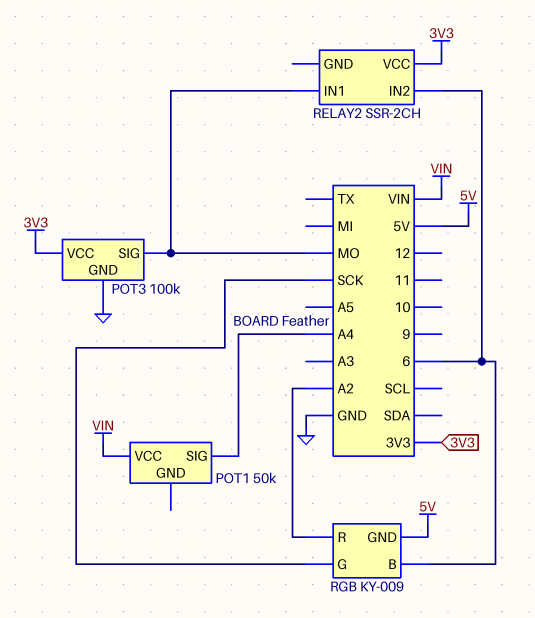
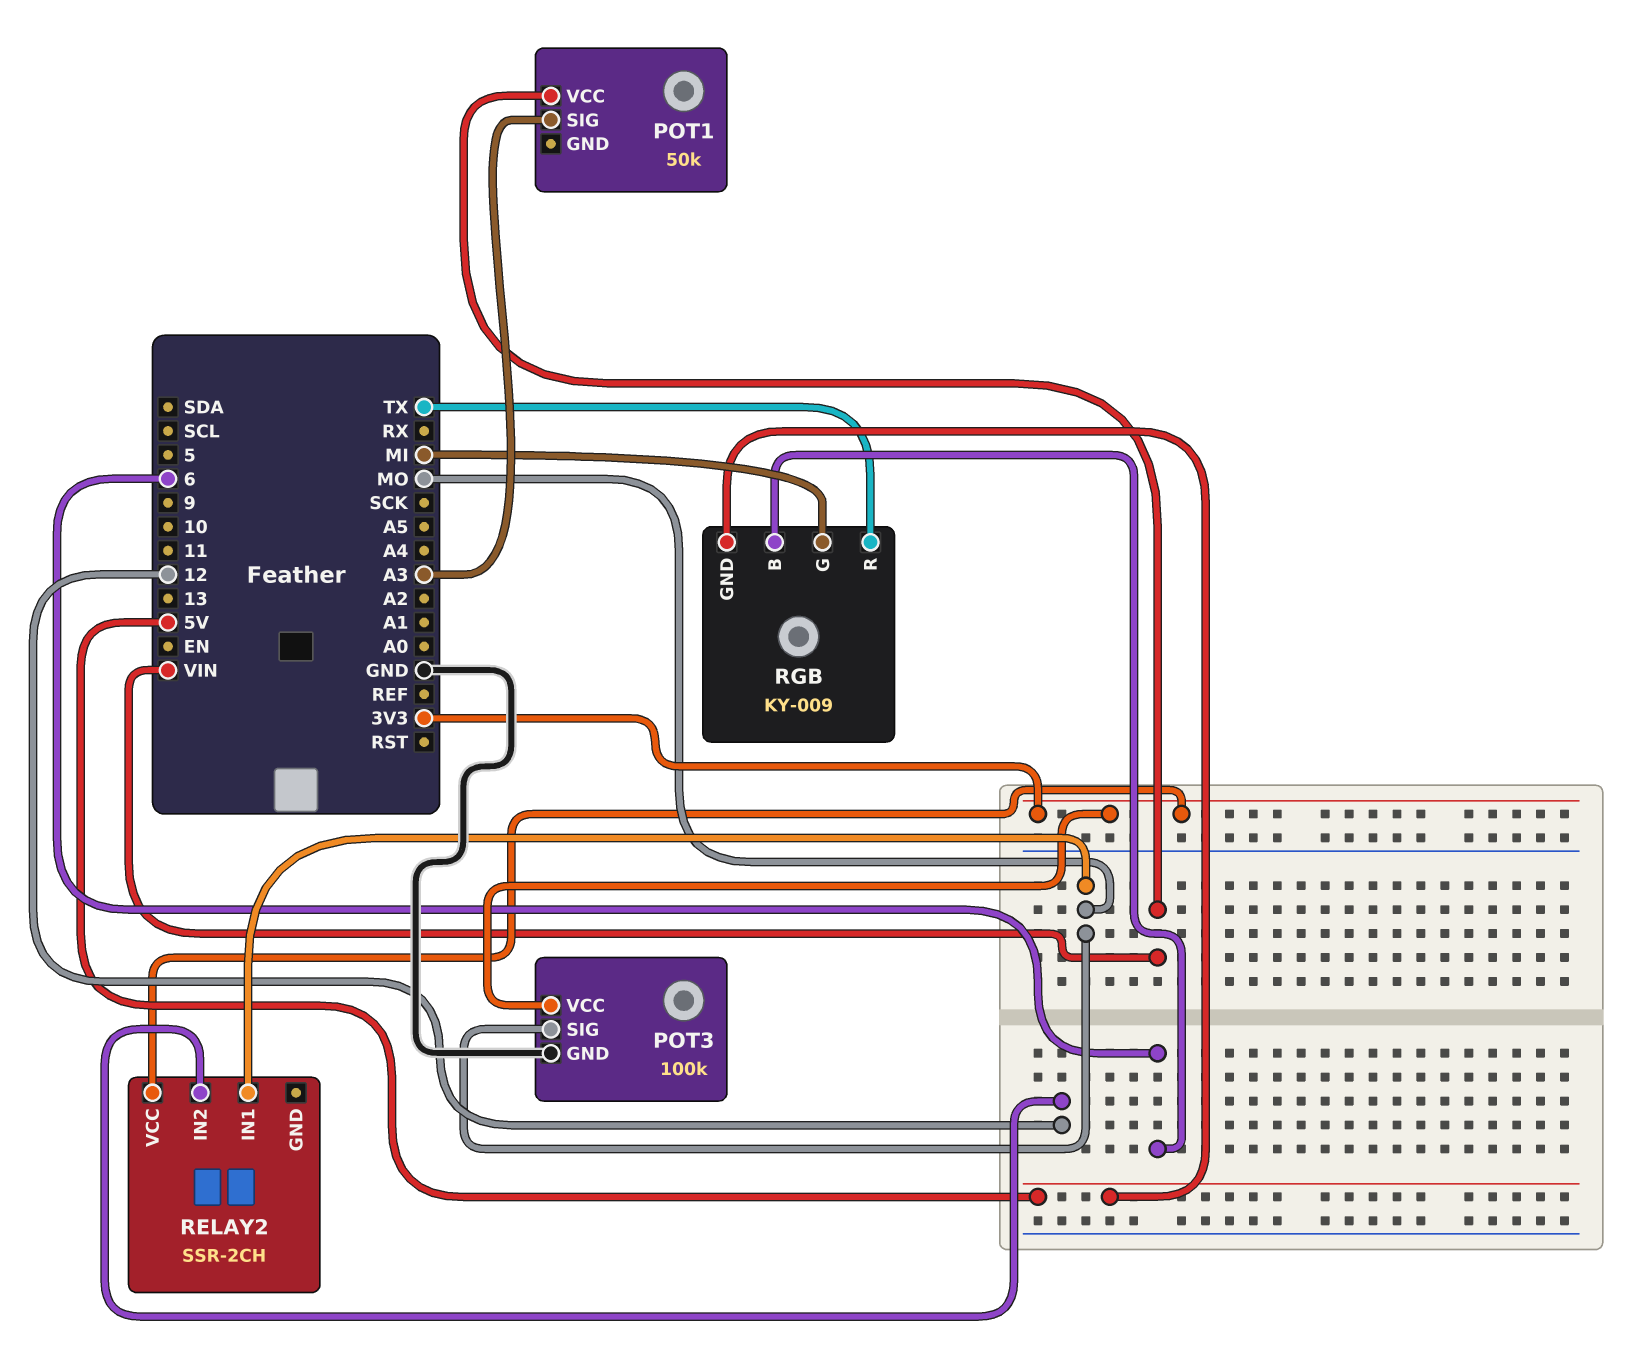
POT1 pin SIG: A4 -> A3
RELAY2 pin IN2: 6 -> 12
RGB pin G: SCK -> MI
RGB pin R: A2 -> TX

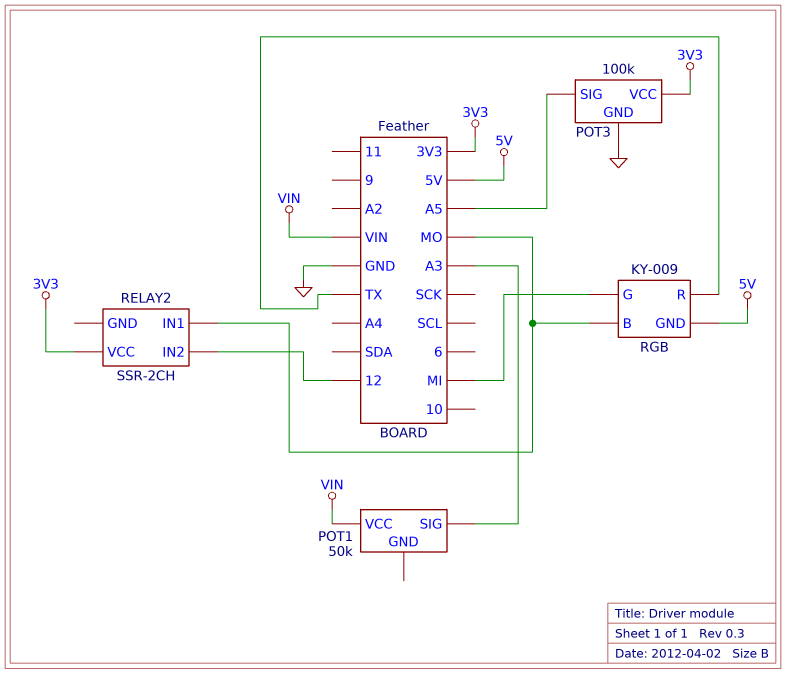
POT3 pin SIG: MO -> A5
RGB pin B: 6 -> MO

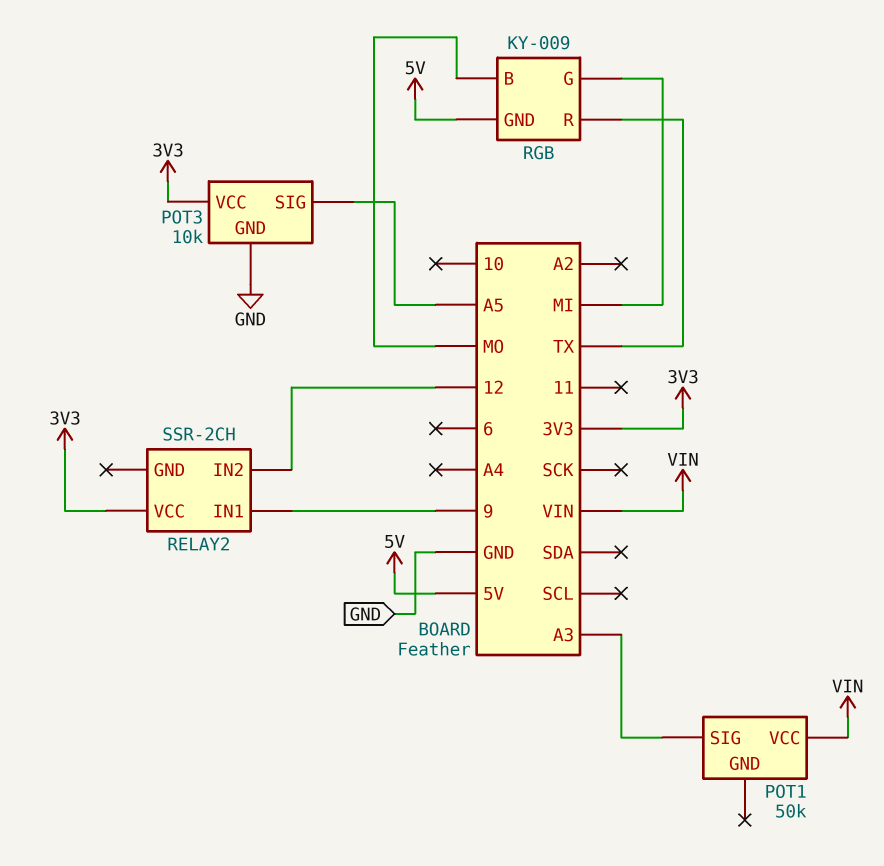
POT3: 100k -> 10k
RELAY2 pin IN1: MO -> 9

